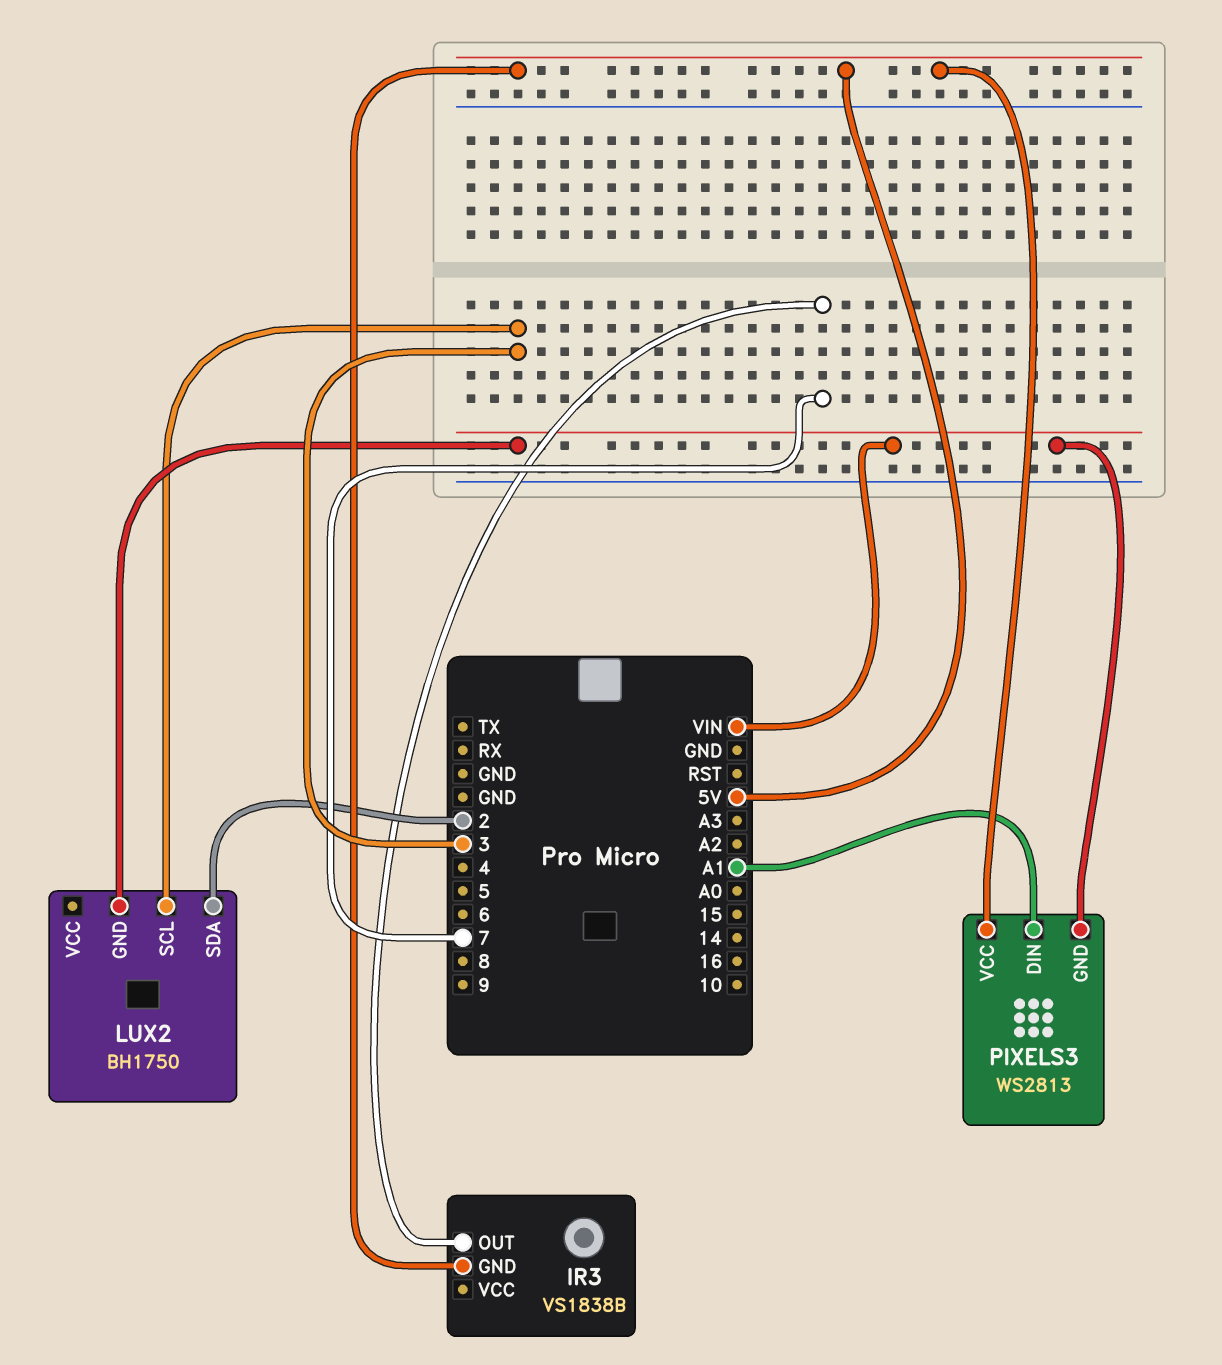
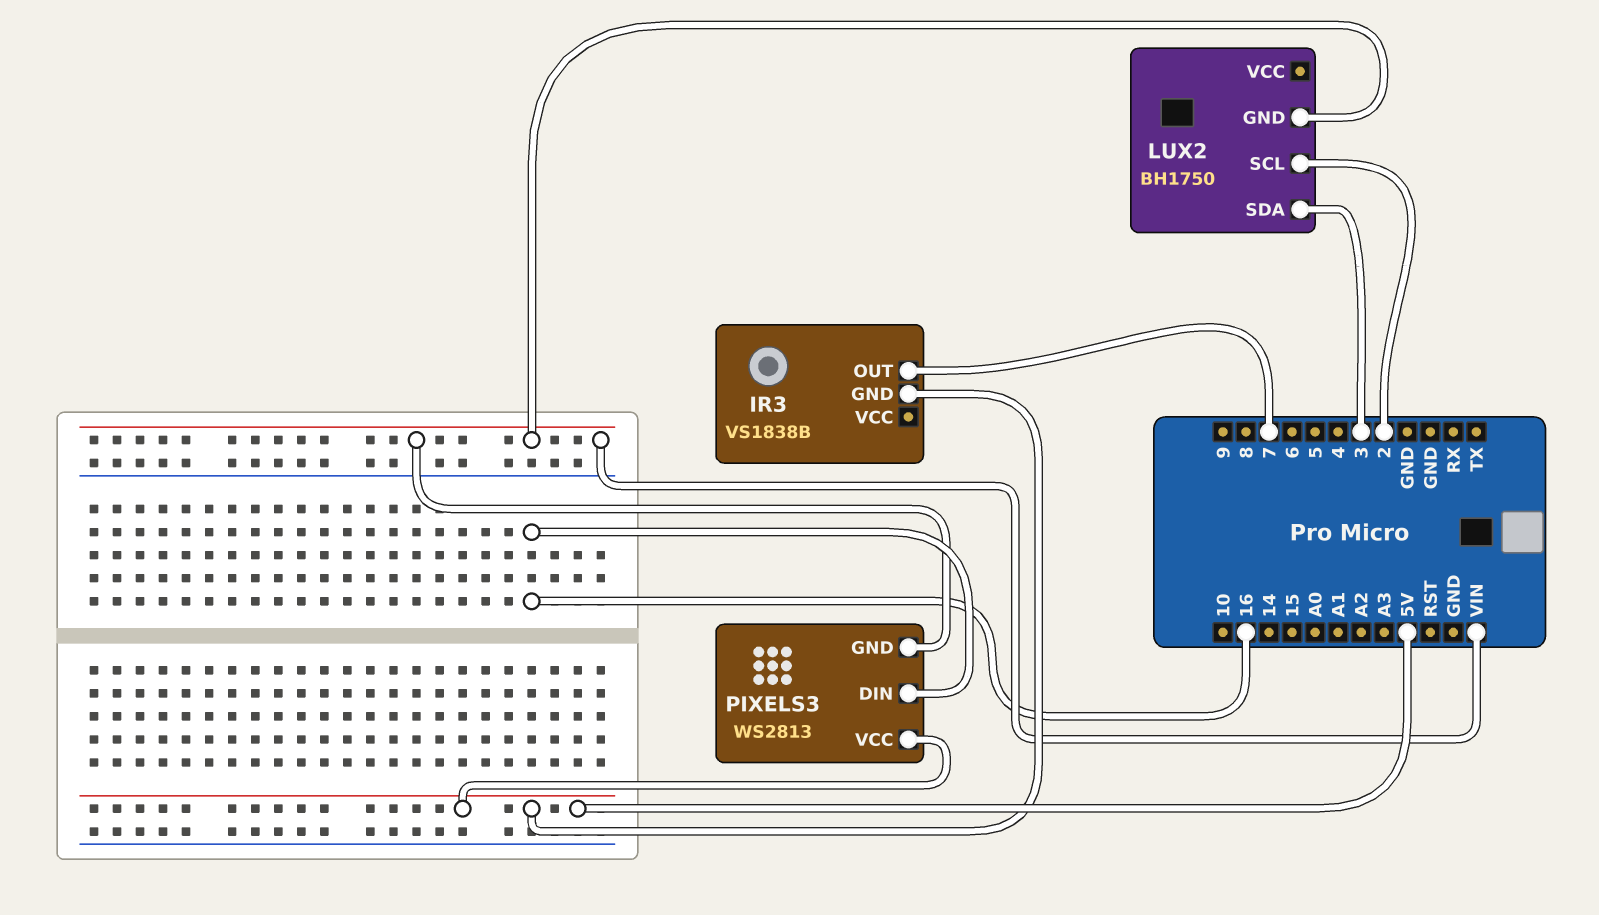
LUX2 pin SCL: 3 -> 2
LUX2 pin SDA: 2 -> 3
PIXELS3 pin DIN: A1 -> 16

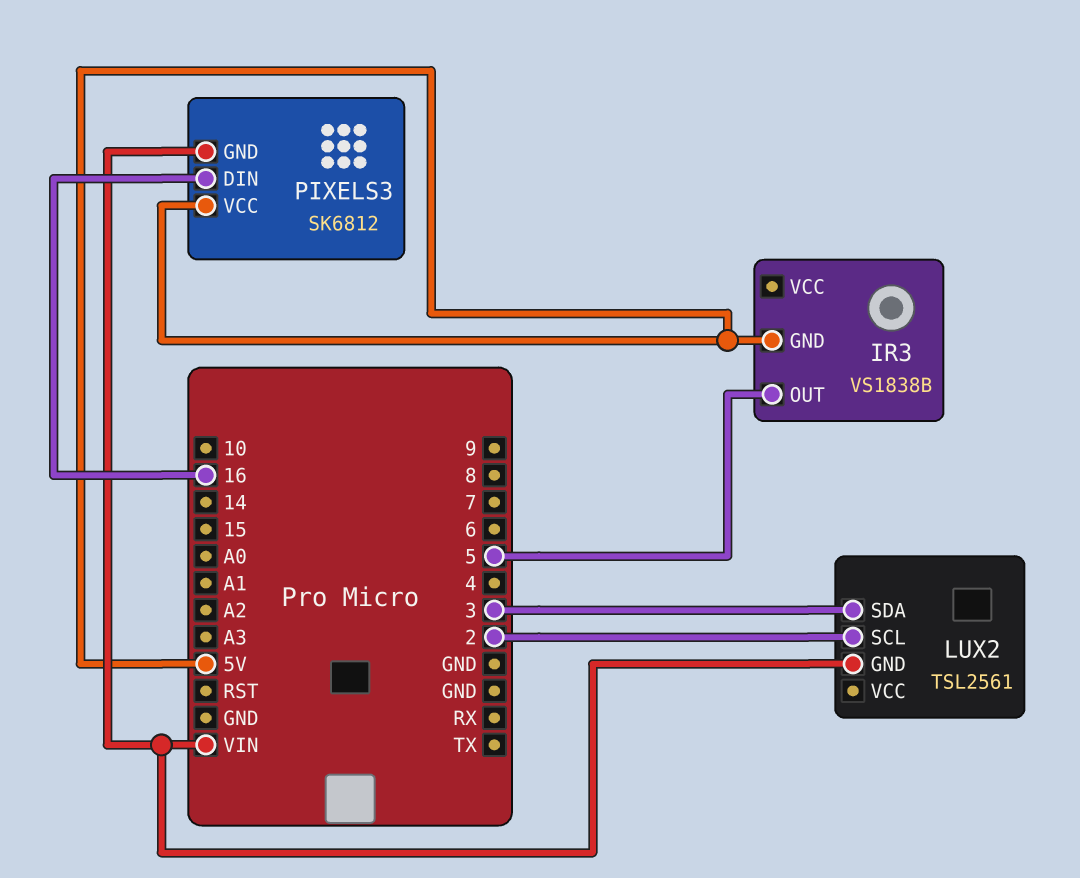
IR3 pin OUT: 7 -> 5
LUX2: BH1750 -> TSL2561
PIXELS3: WS2813 -> SK6812

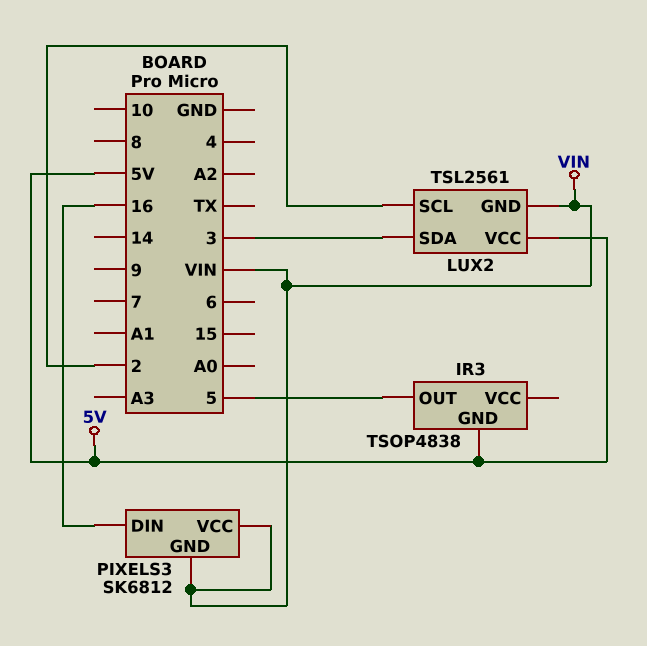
IR3: VS1838B -> TSOP4838
LUX2 pin VCC: none -> 5V
PIXELS3 pin VCC: 5V -> VIN

